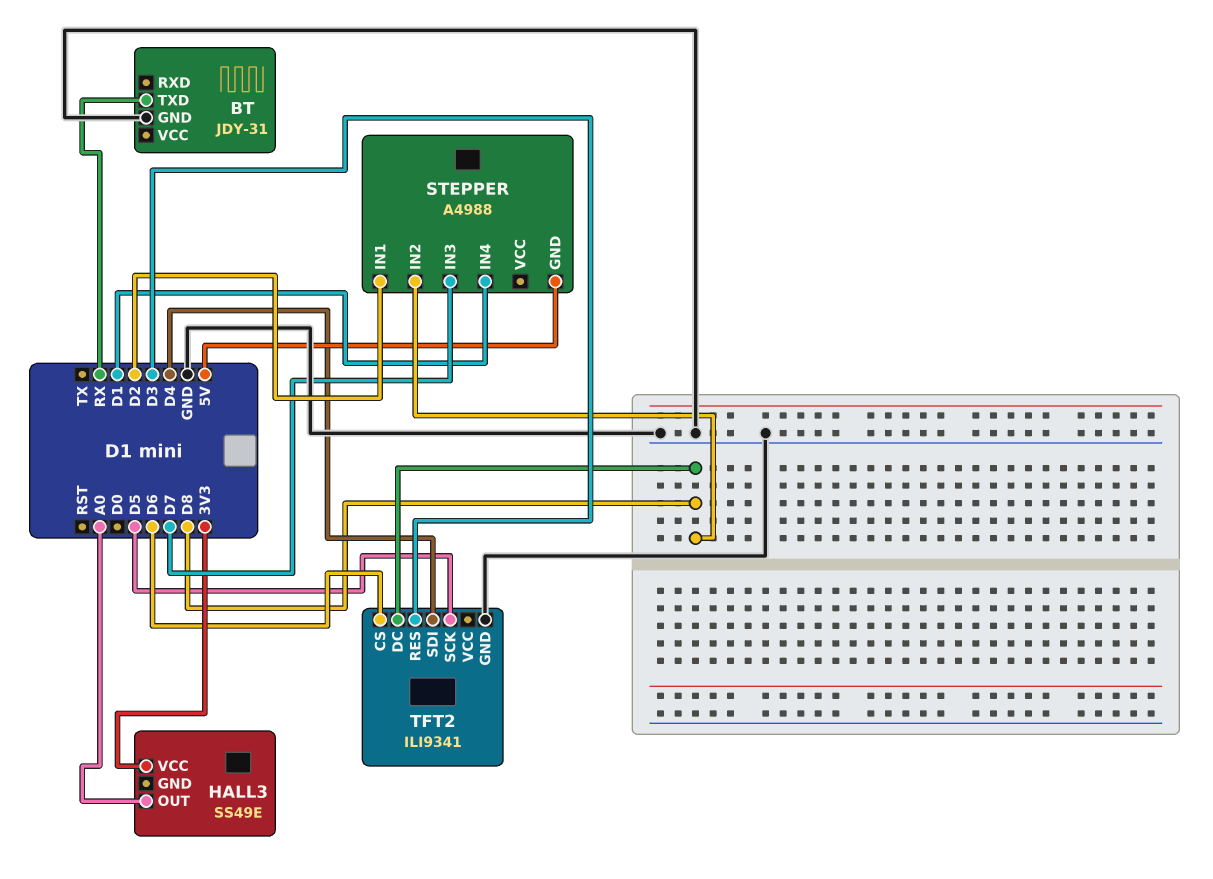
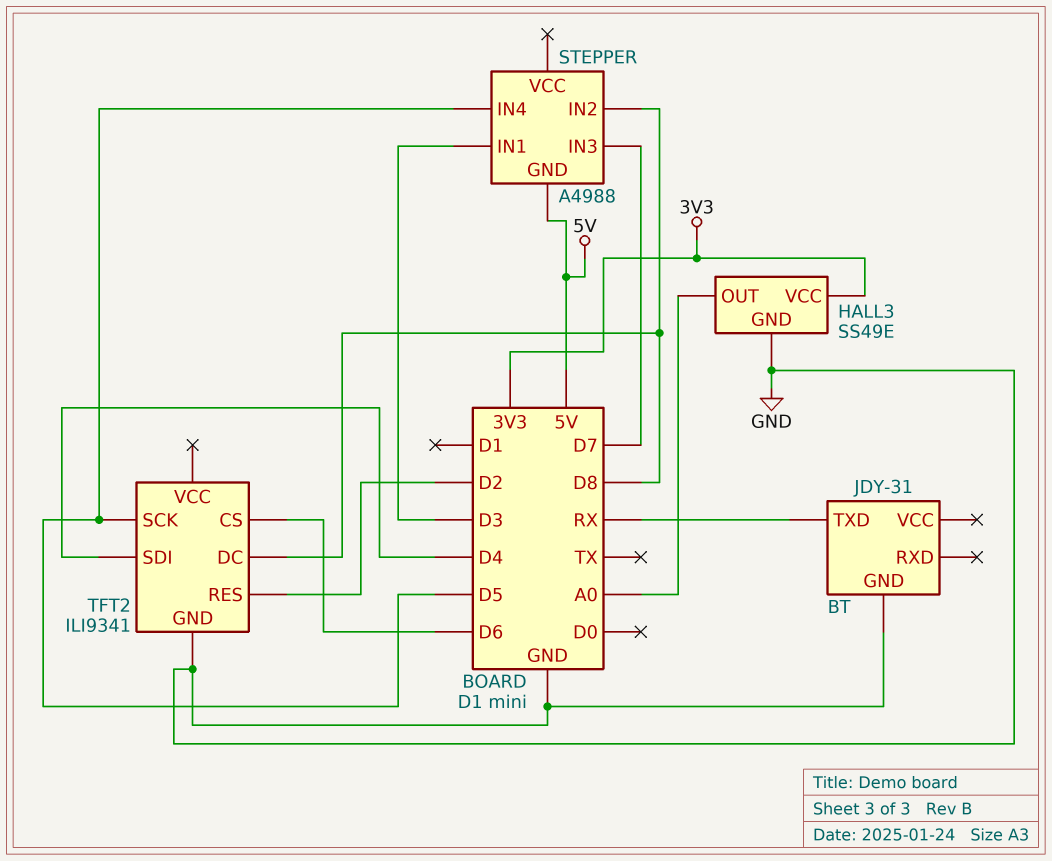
HALL3 pin GND: none -> GND
STEPPER pin IN1: D2 -> D3
STEPPER pin IN4: D1 -> D5
TFT2 pin RES: D3 -> D2

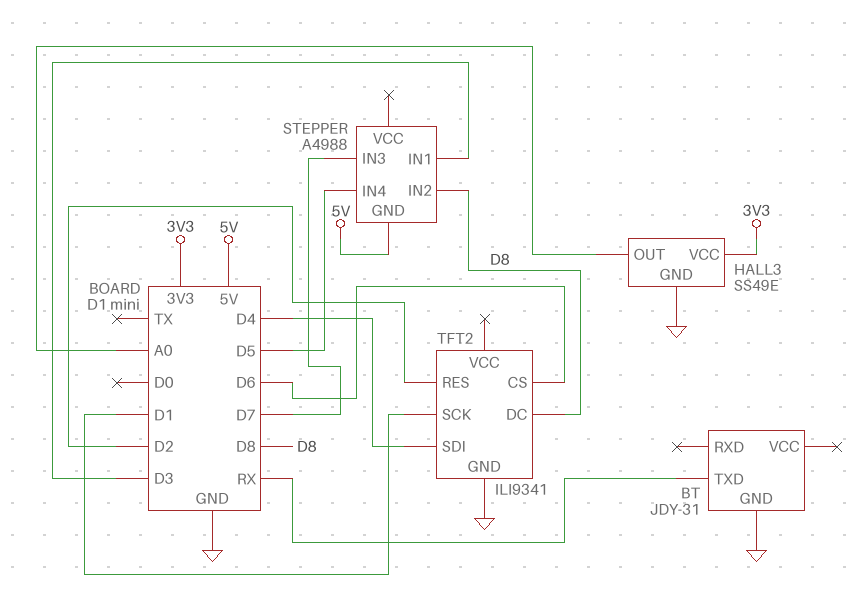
TFT2 pin SCK: D5 -> D1

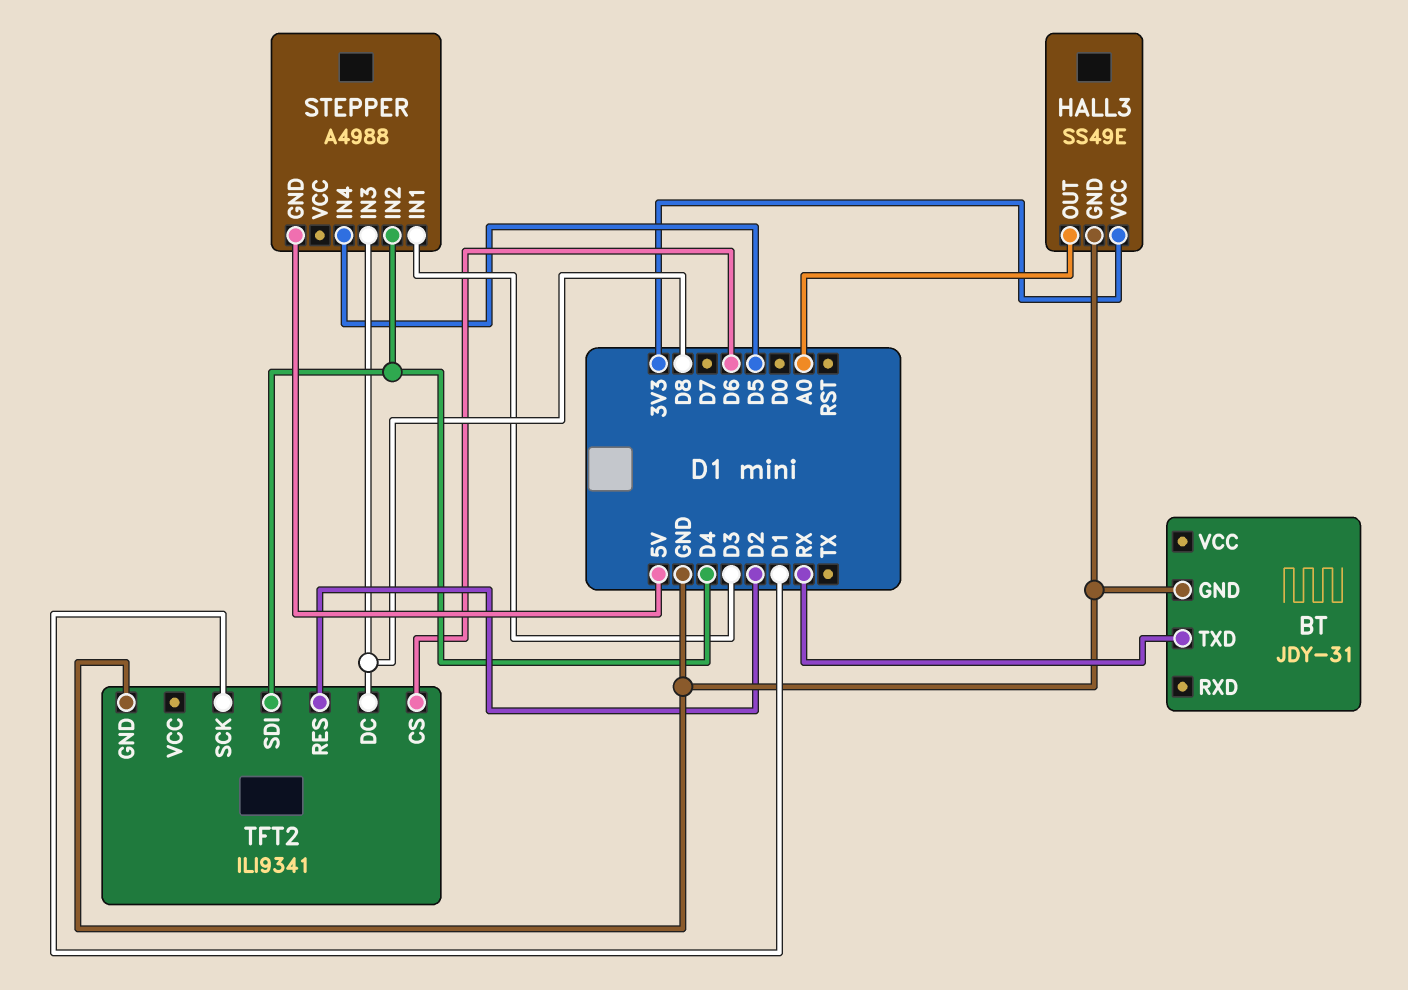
STEPPER pin IN2: D8 -> D4
STEPPER pin IN3: D7 -> D8

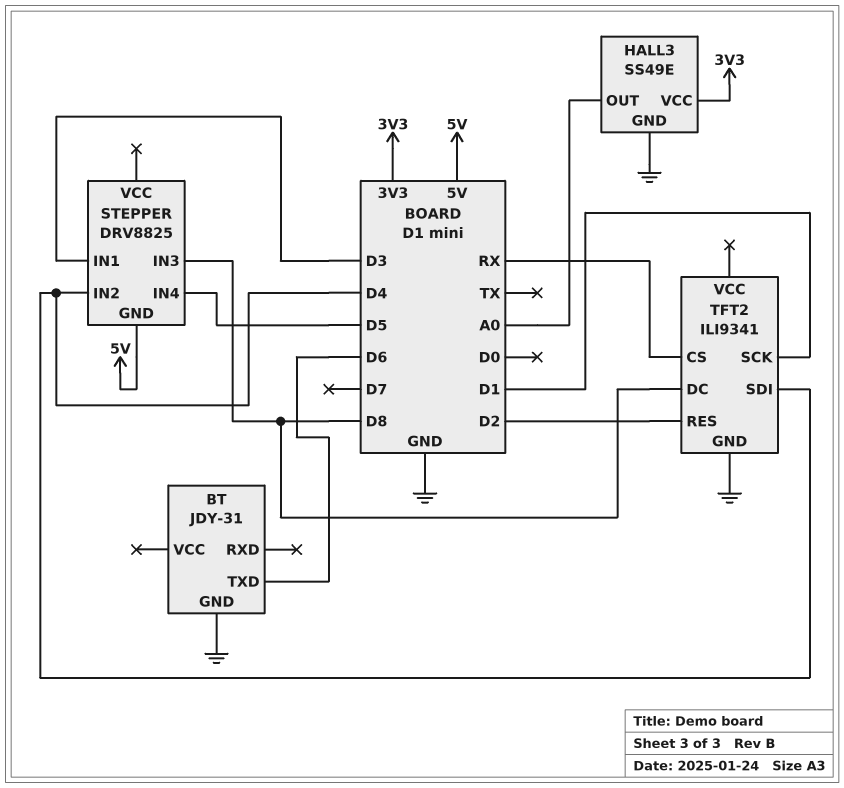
BT pin TXD: RX -> D6
STEPPER: A4988 -> DRV8825
TFT2 pin CS: D6 -> RX

